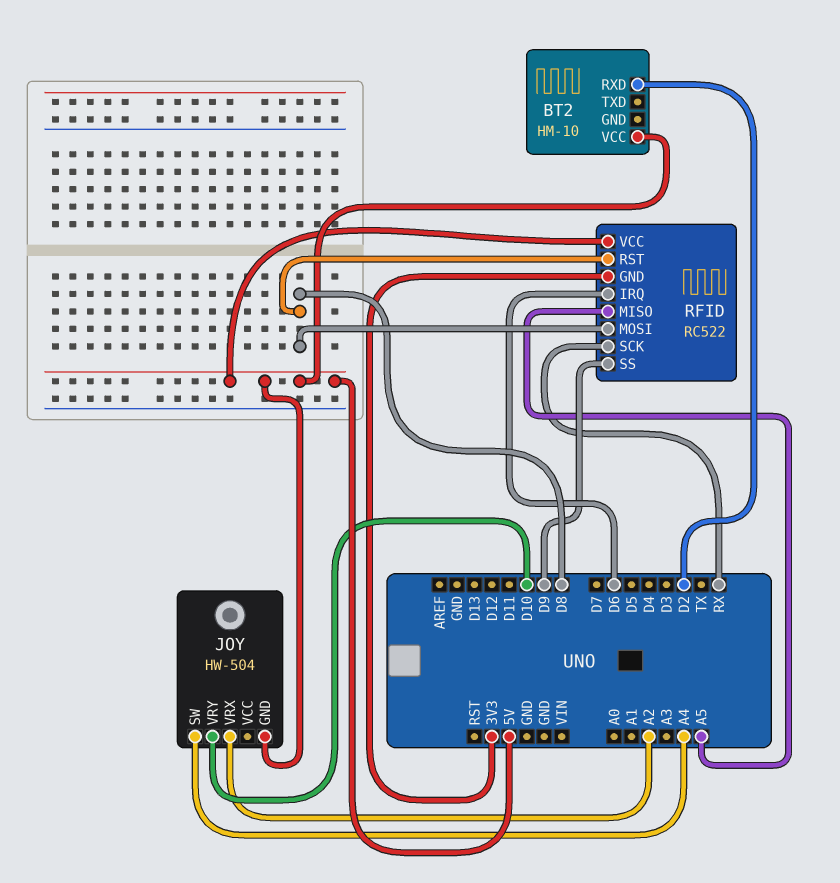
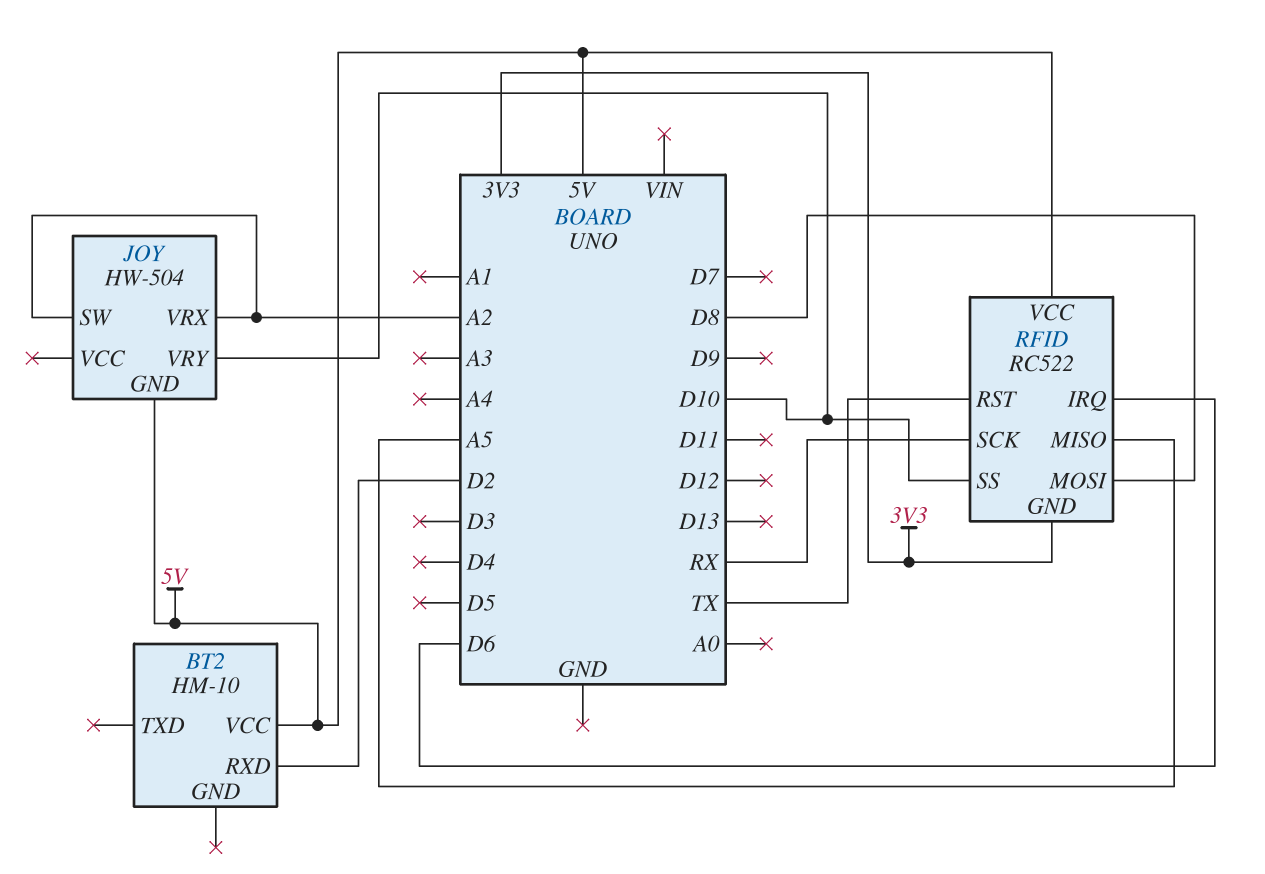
JOY pin SW: A4 -> A2
RFID pin RST: D8 -> TX
RFID pin SS: D9 -> D10

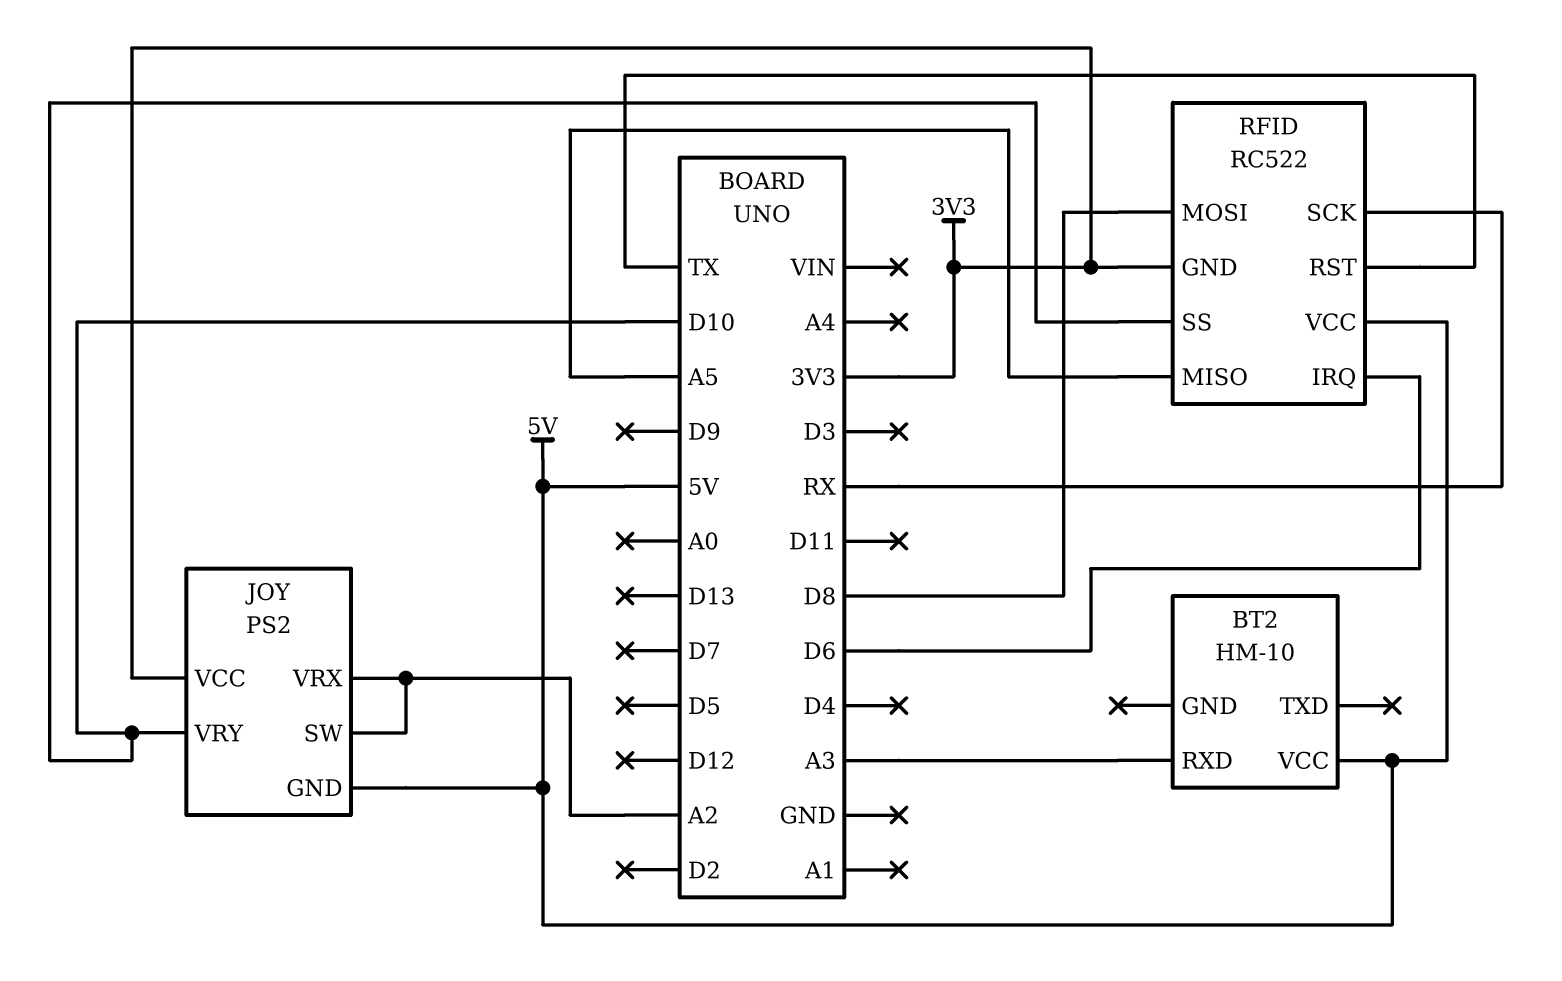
BT2 pin RXD: D2 -> A3
JOY: HW-504 -> PS2
JOY pin VCC: none -> 3V3

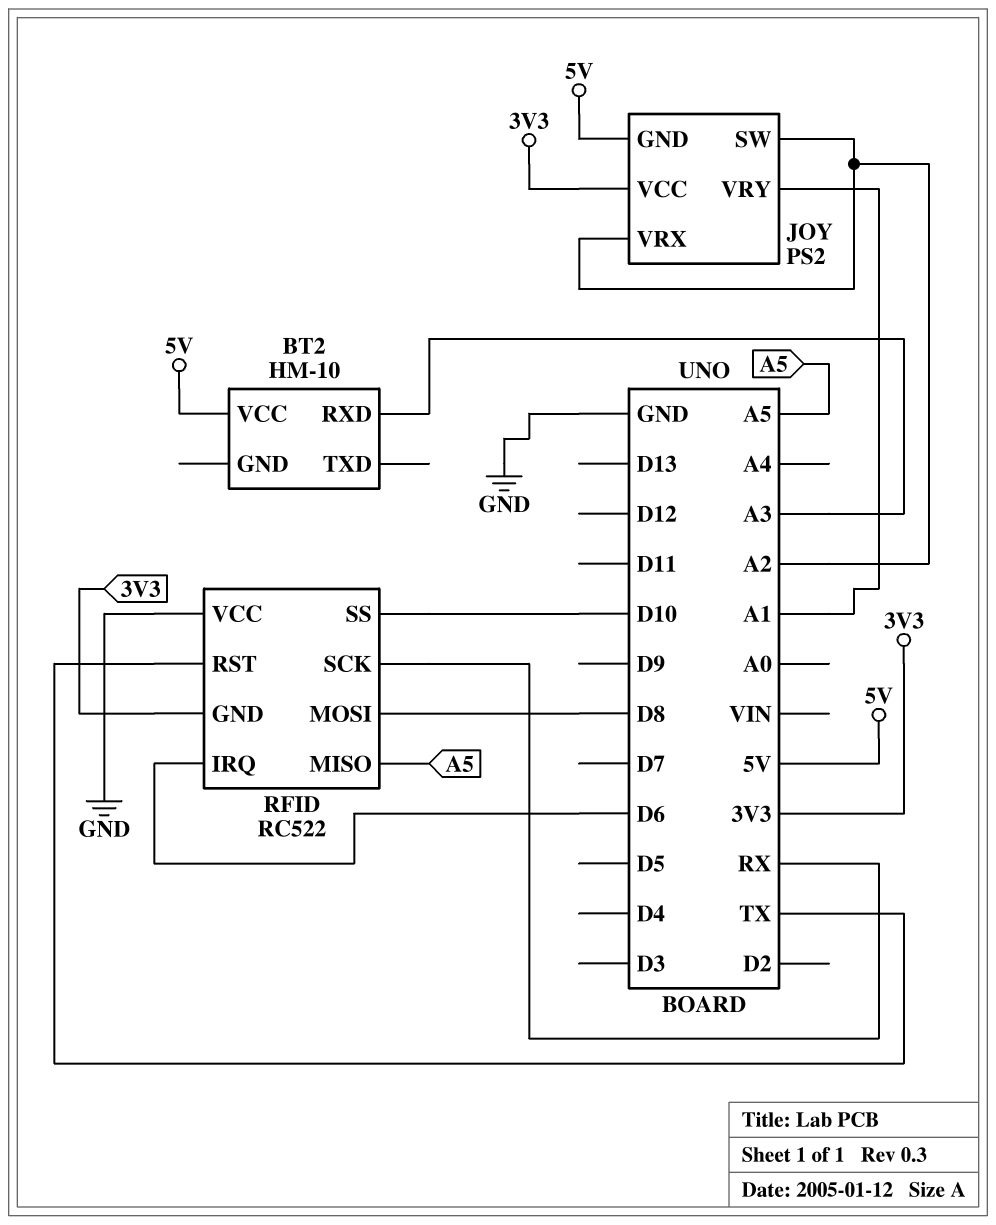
JOY pin VRY: D10 -> A1
RFID pin VCC: 5V -> GND

